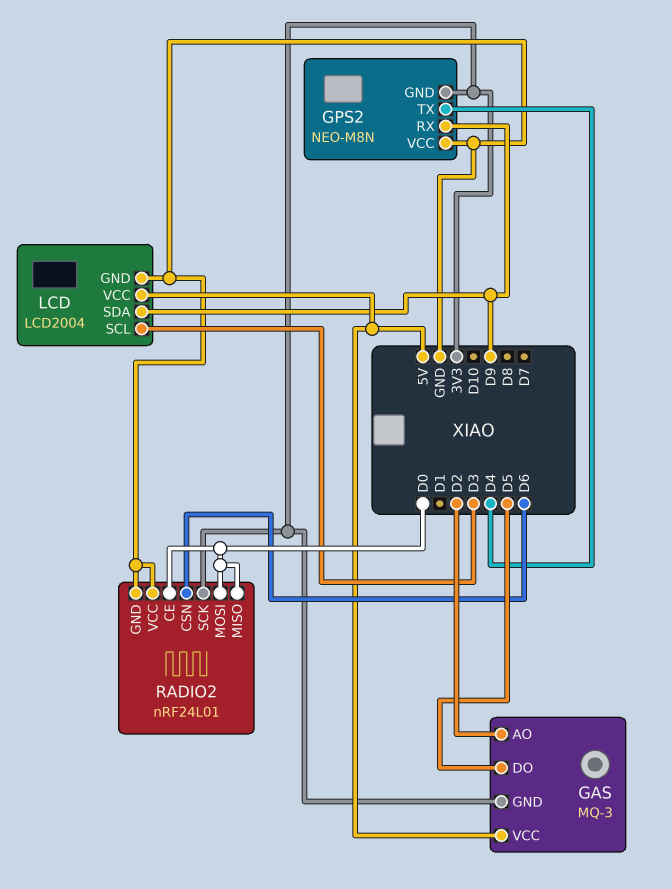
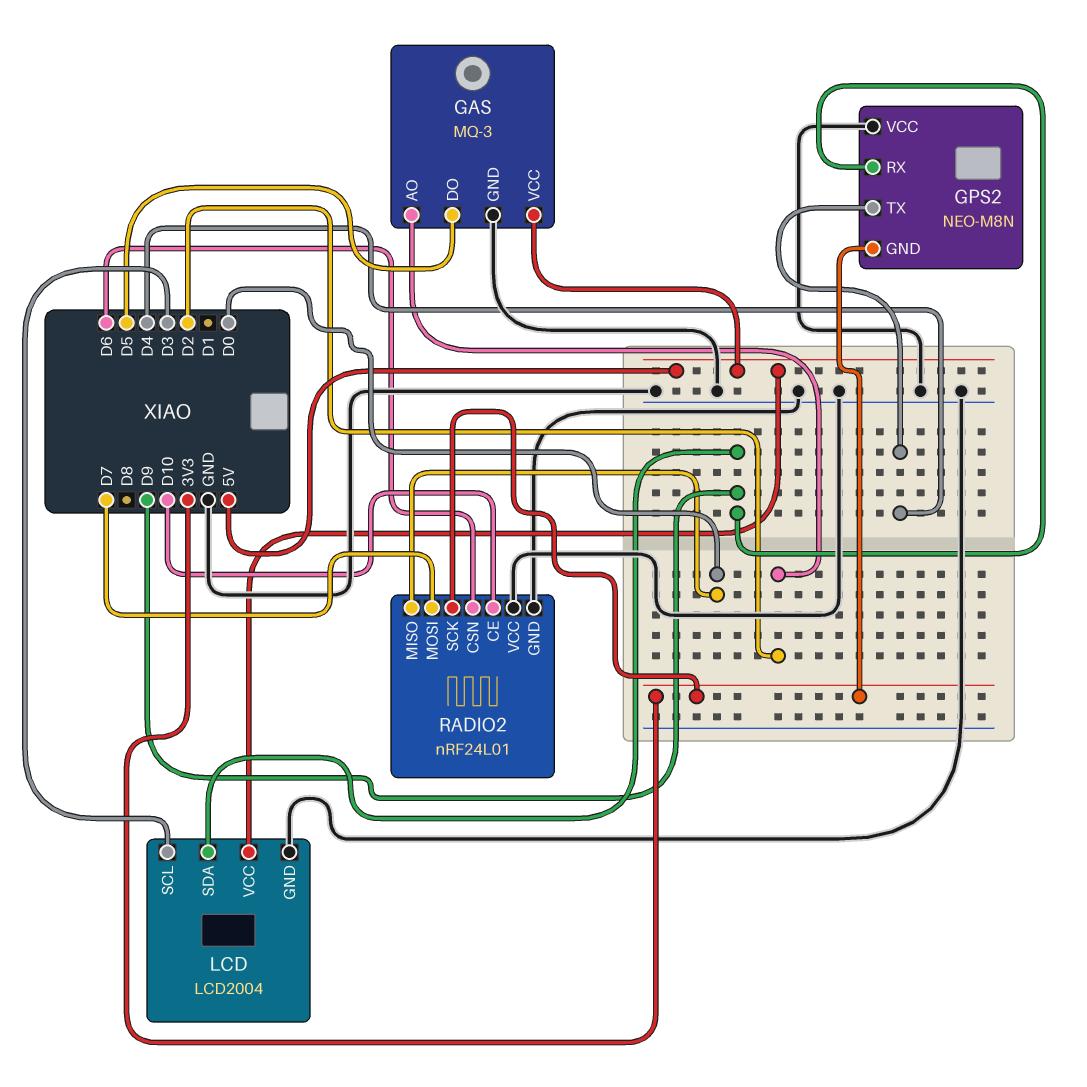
GAS pin GND: 3V3 -> GND
RADIO2 pin CE: D0 -> D10
RADIO2 pin MOSI: D0 -> D7

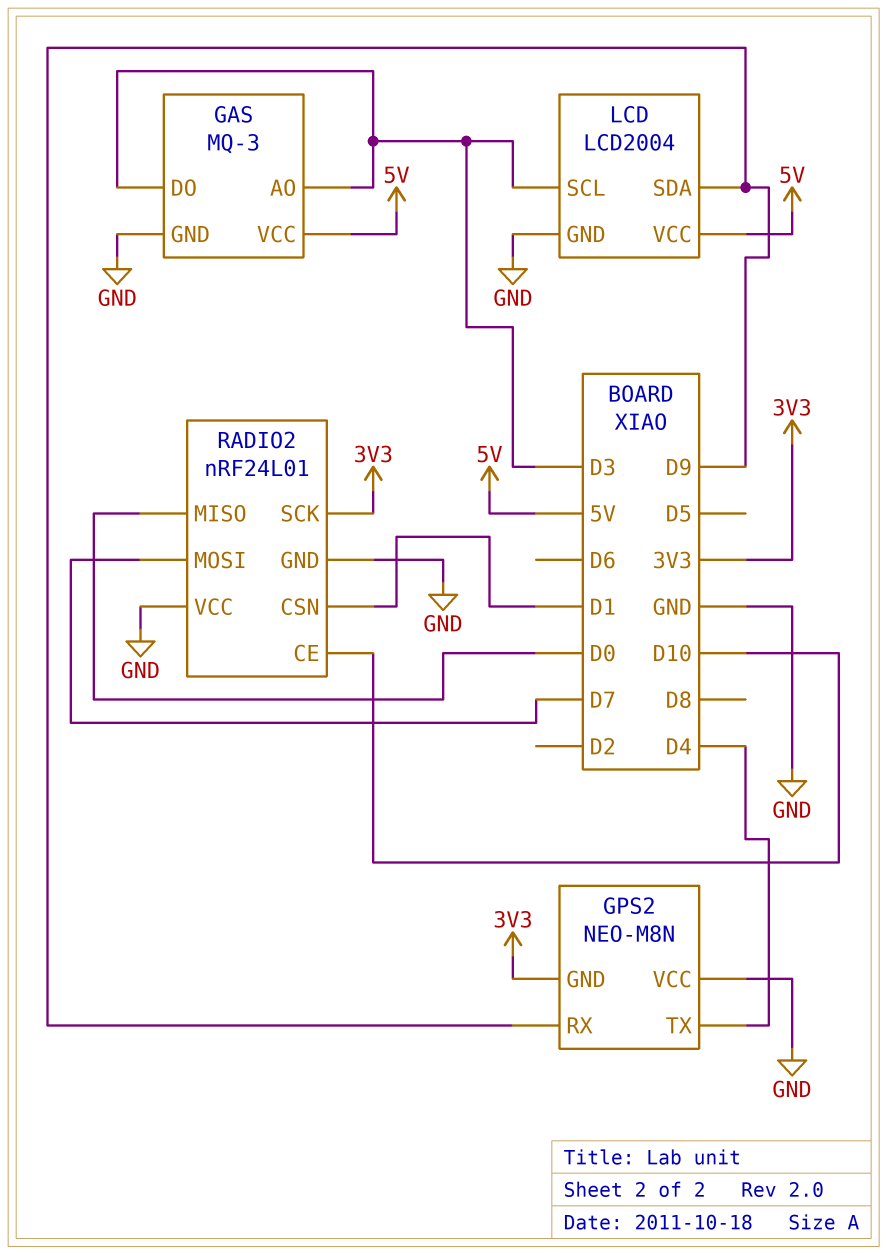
GAS pin AO: D2 -> D3
GAS pin DO: D5 -> D3
RADIO2 pin CSN: D6 -> D1

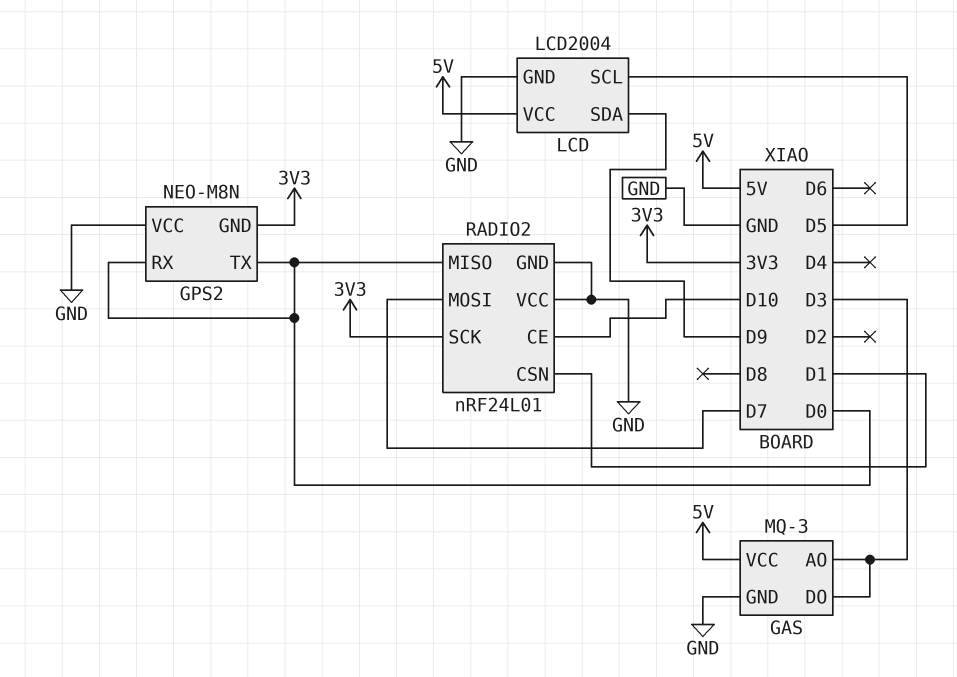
GPS2 pin RX: D9 -> D0
GPS2 pin TX: D4 -> D0
LCD pin SCL: D3 -> D5

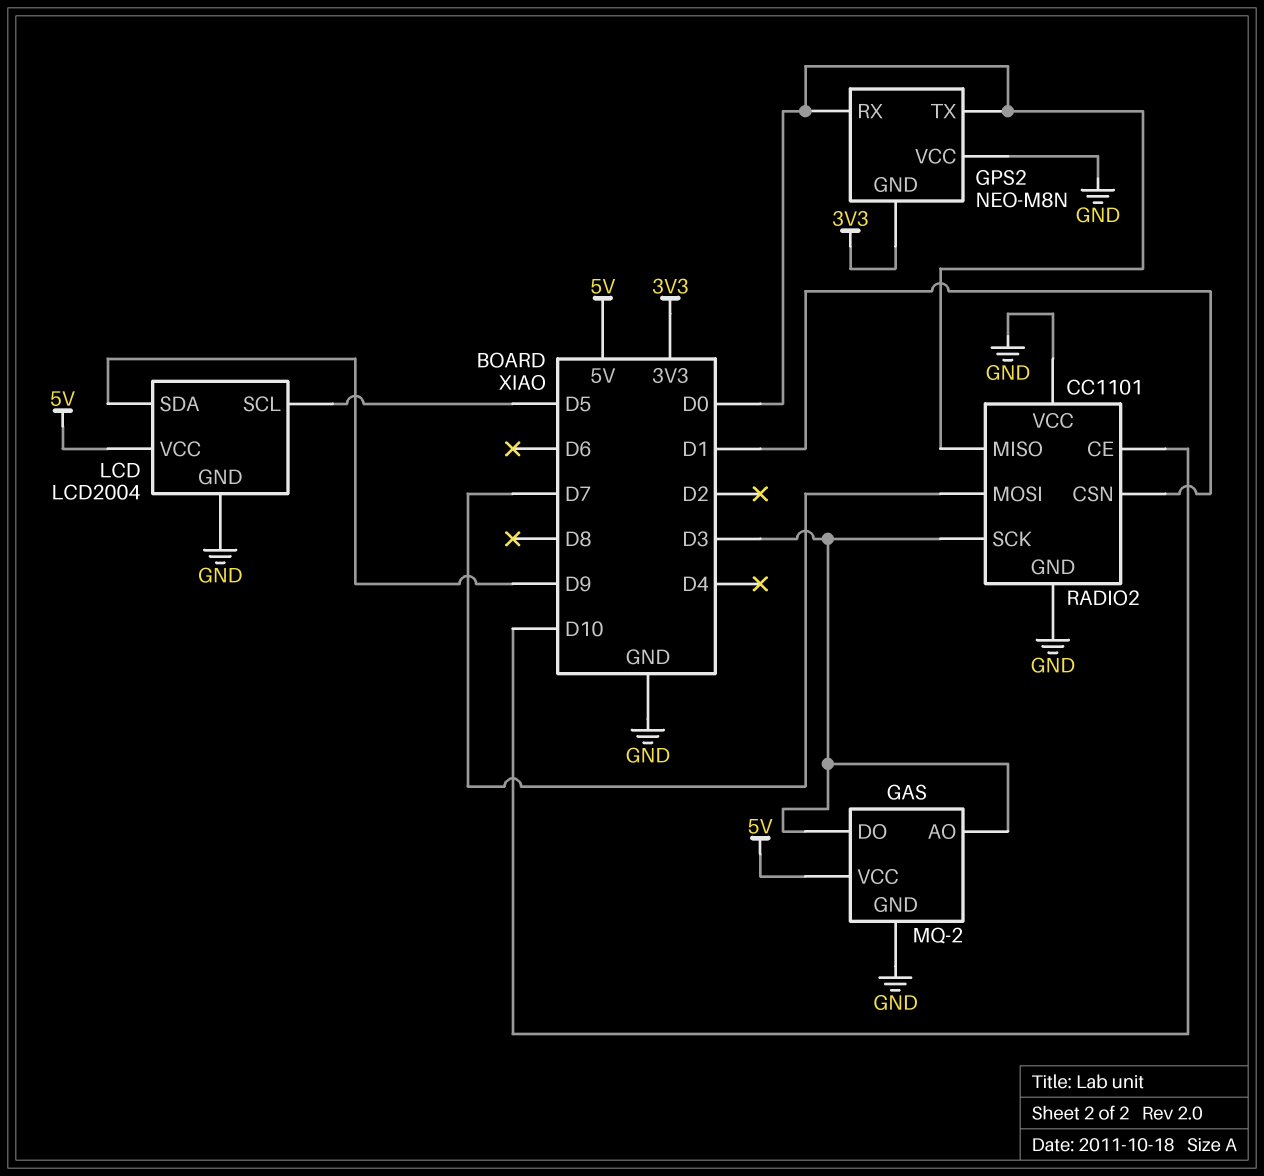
GAS: MQ-3 -> MQ-2
RADIO2: nRF24L01 -> CC1101
RADIO2 pin SCK: 3V3 -> D3

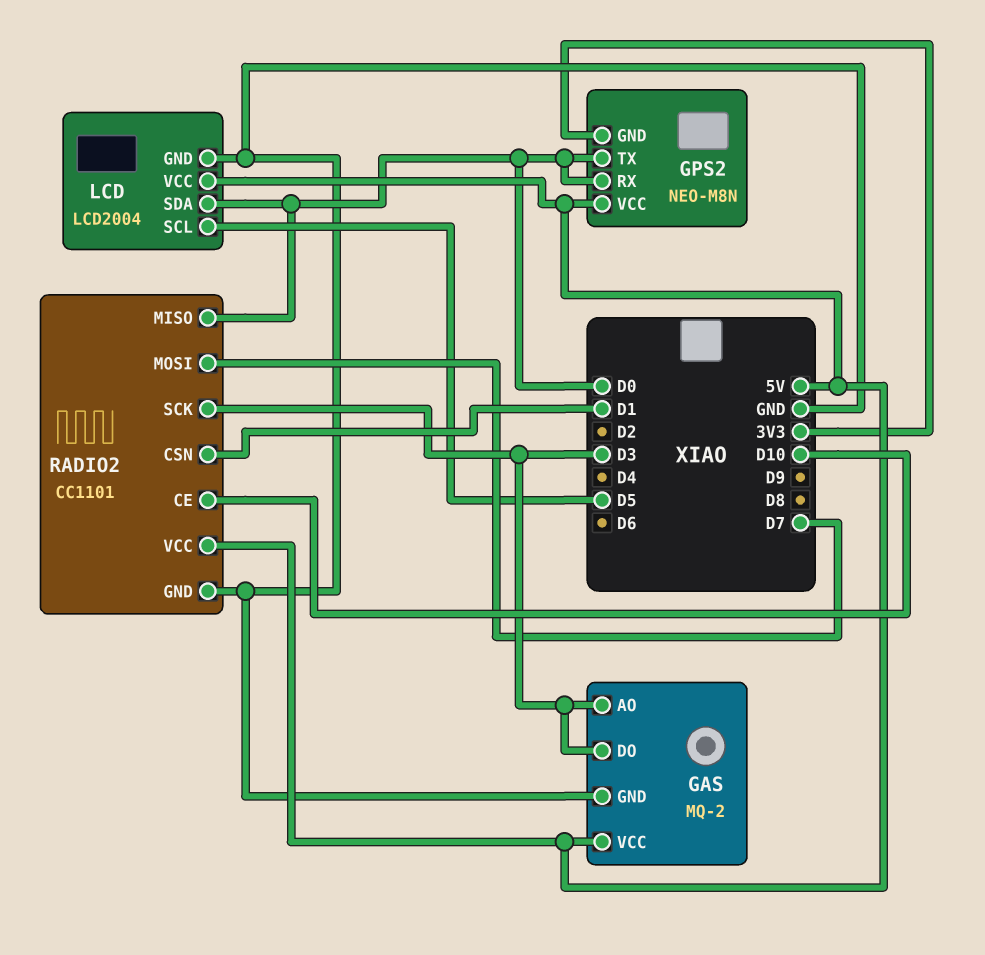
GPS2 pin VCC: GND -> 5V
LCD pin SDA: D9 -> D0
RADIO2 pin VCC: GND -> 5V

